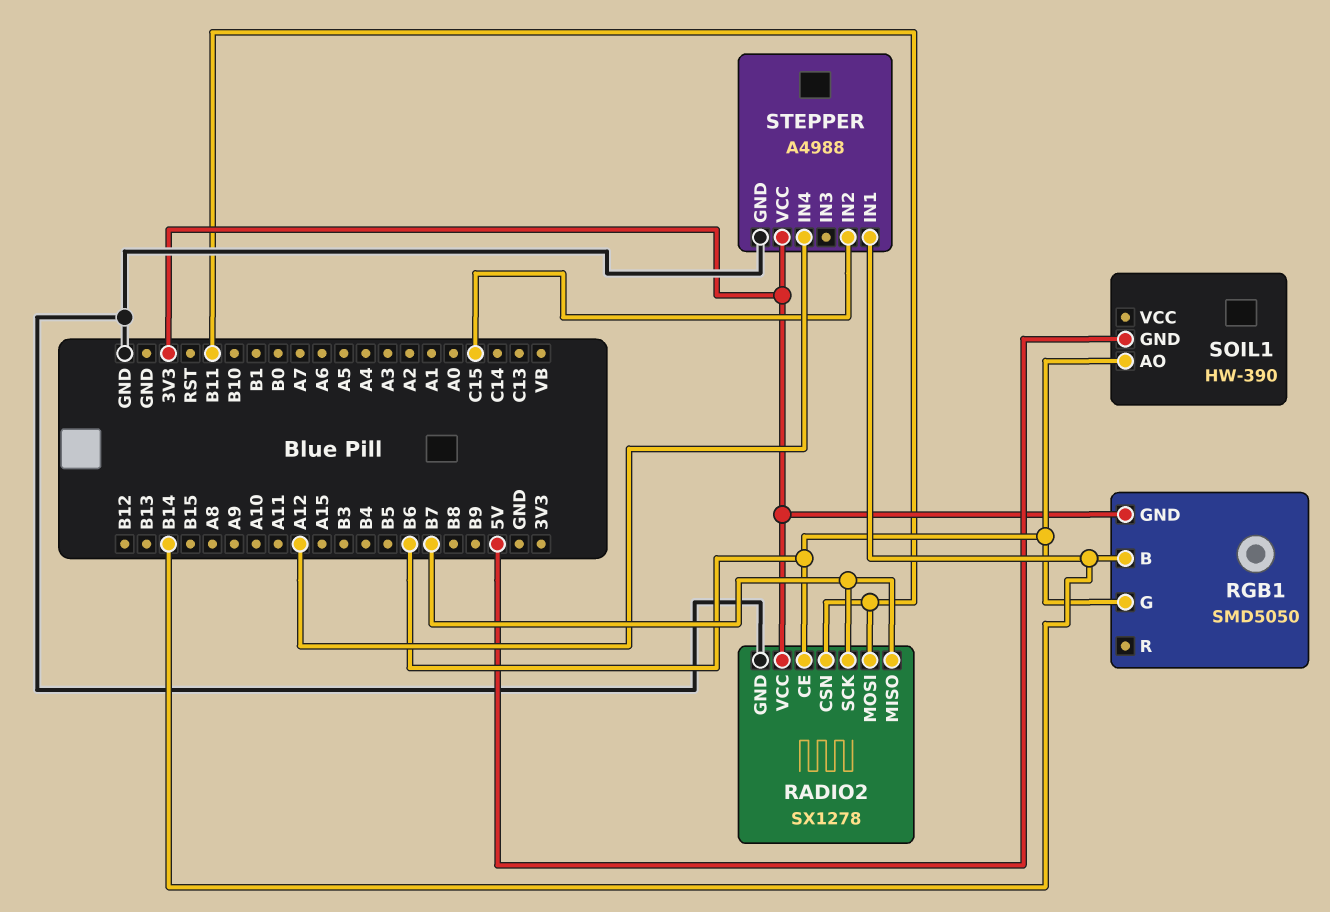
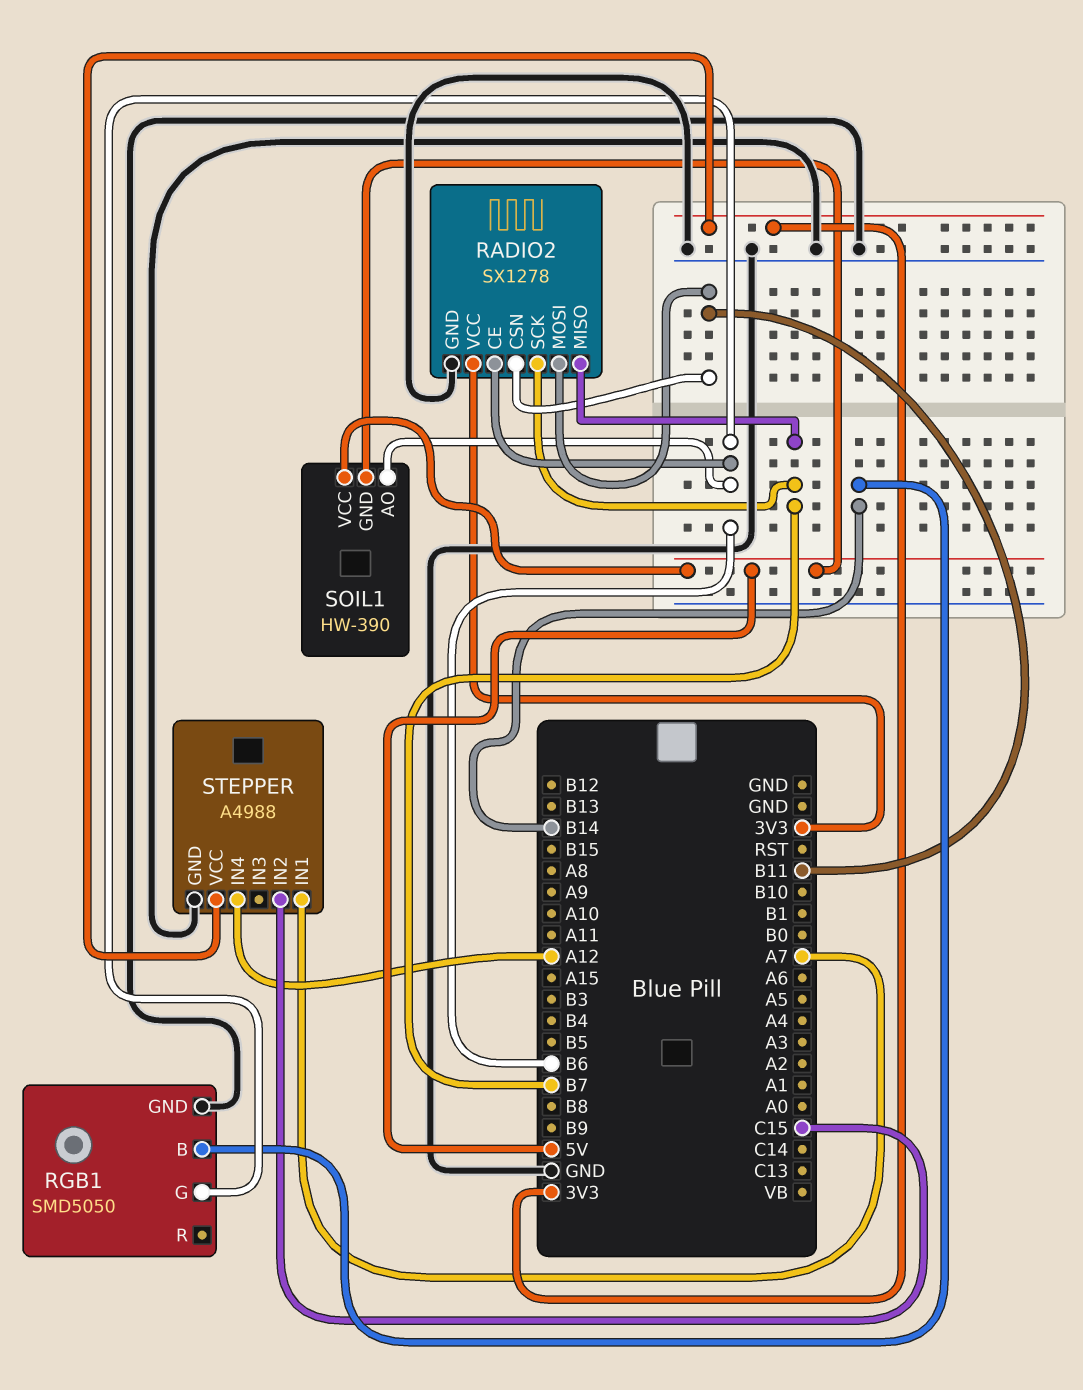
RGB1 pin GND: 3V3 -> GND
SOIL1 pin VCC: none -> 5V
STEPPER pin IN1: B14 -> A7

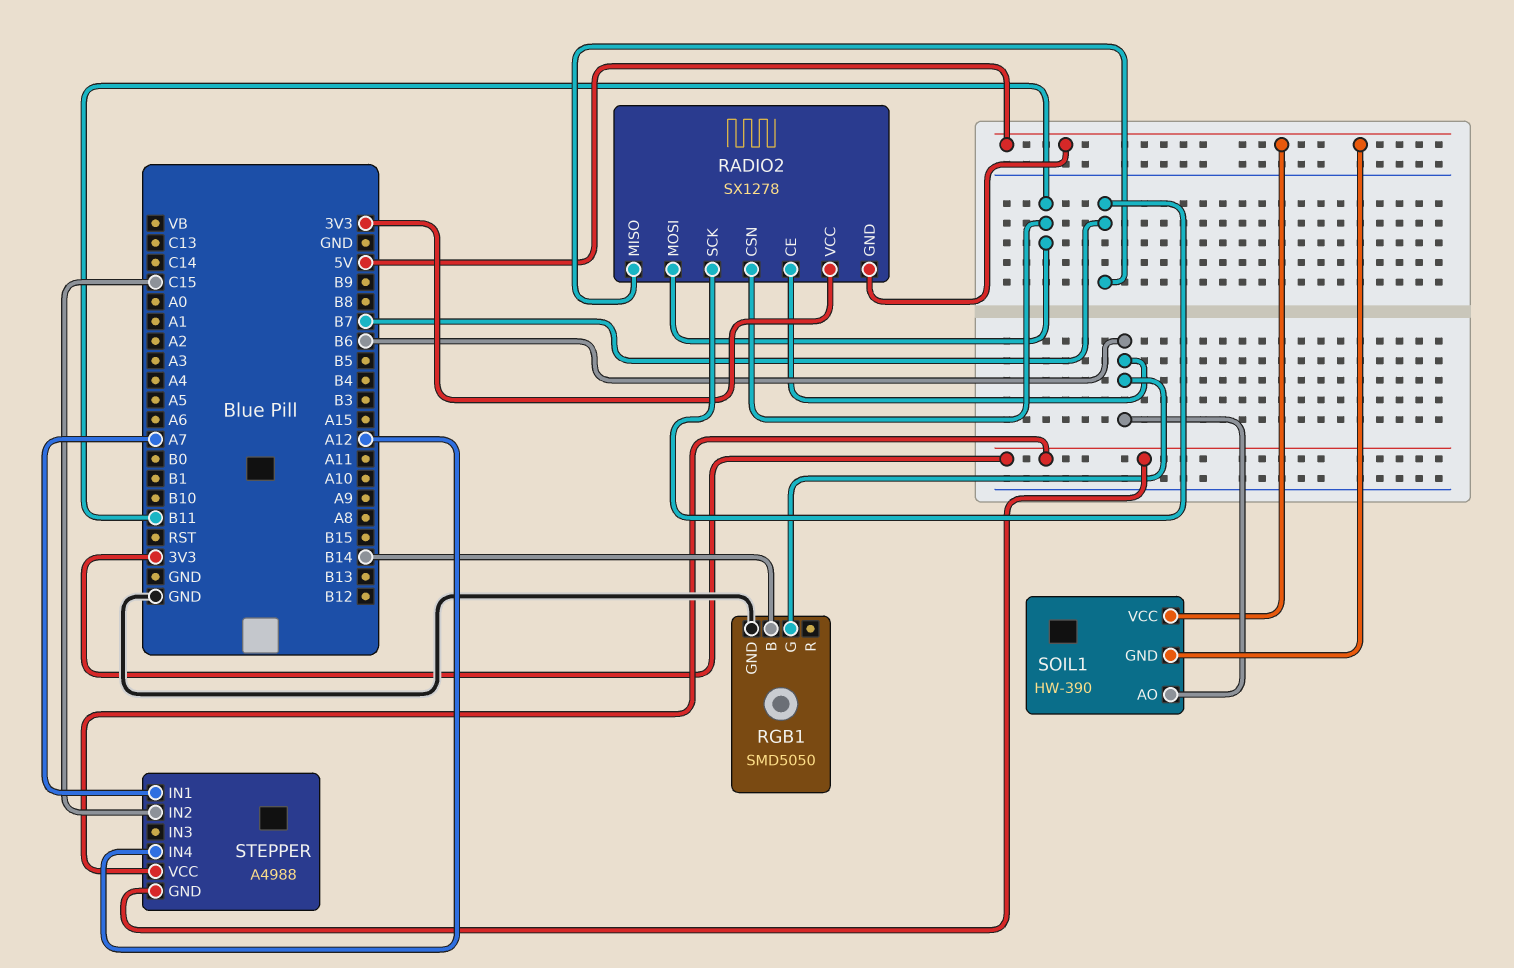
RADIO2 pin GND: GND -> 5V
STEPPER pin GND: GND -> 3V3

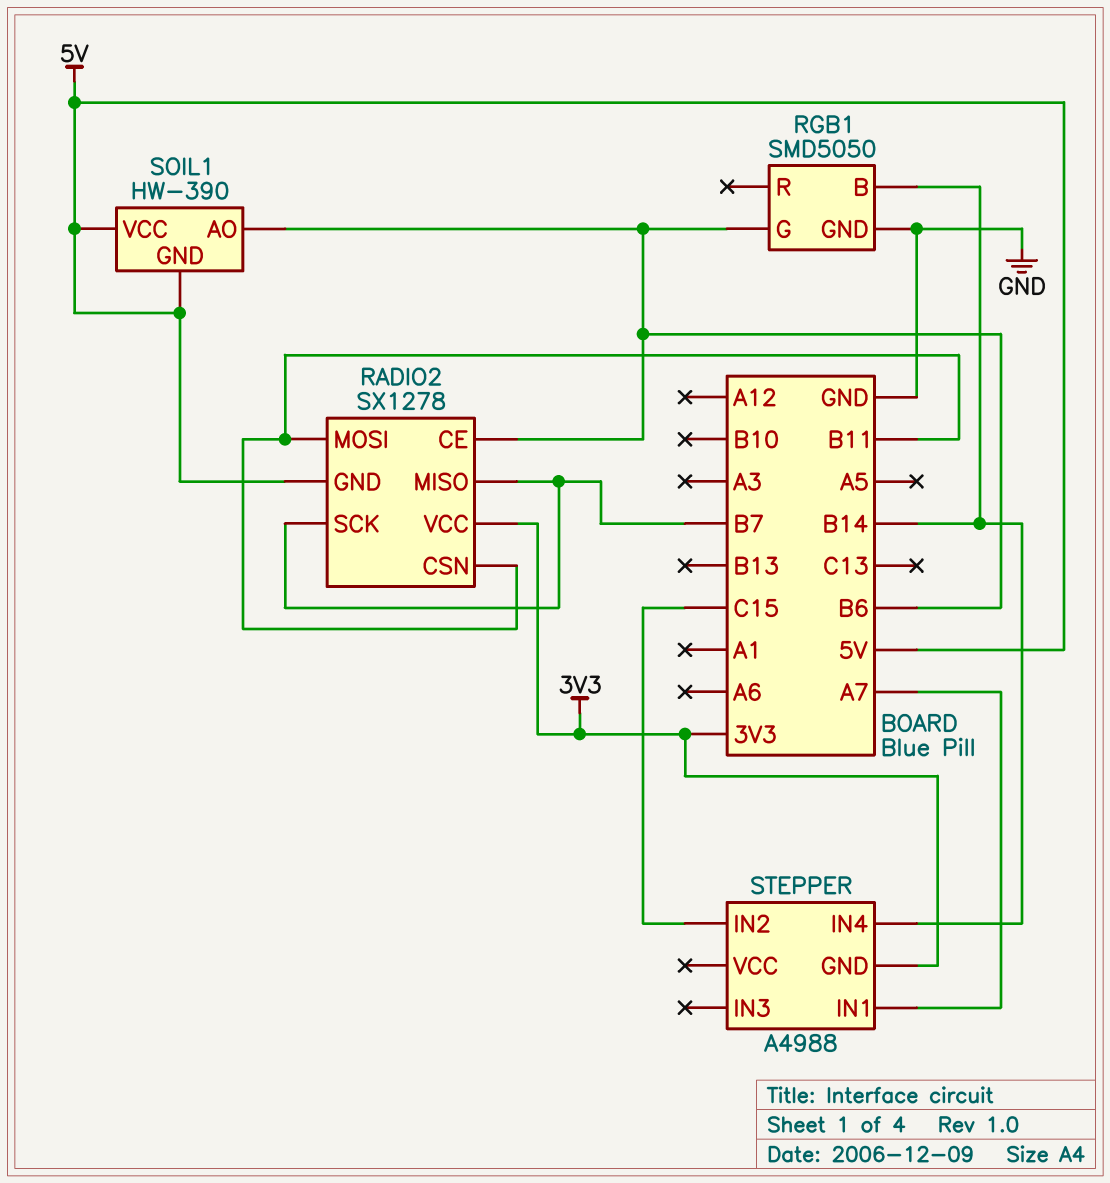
STEPPER pin IN4: A12 -> B14
STEPPER pin VCC: 3V3 -> none

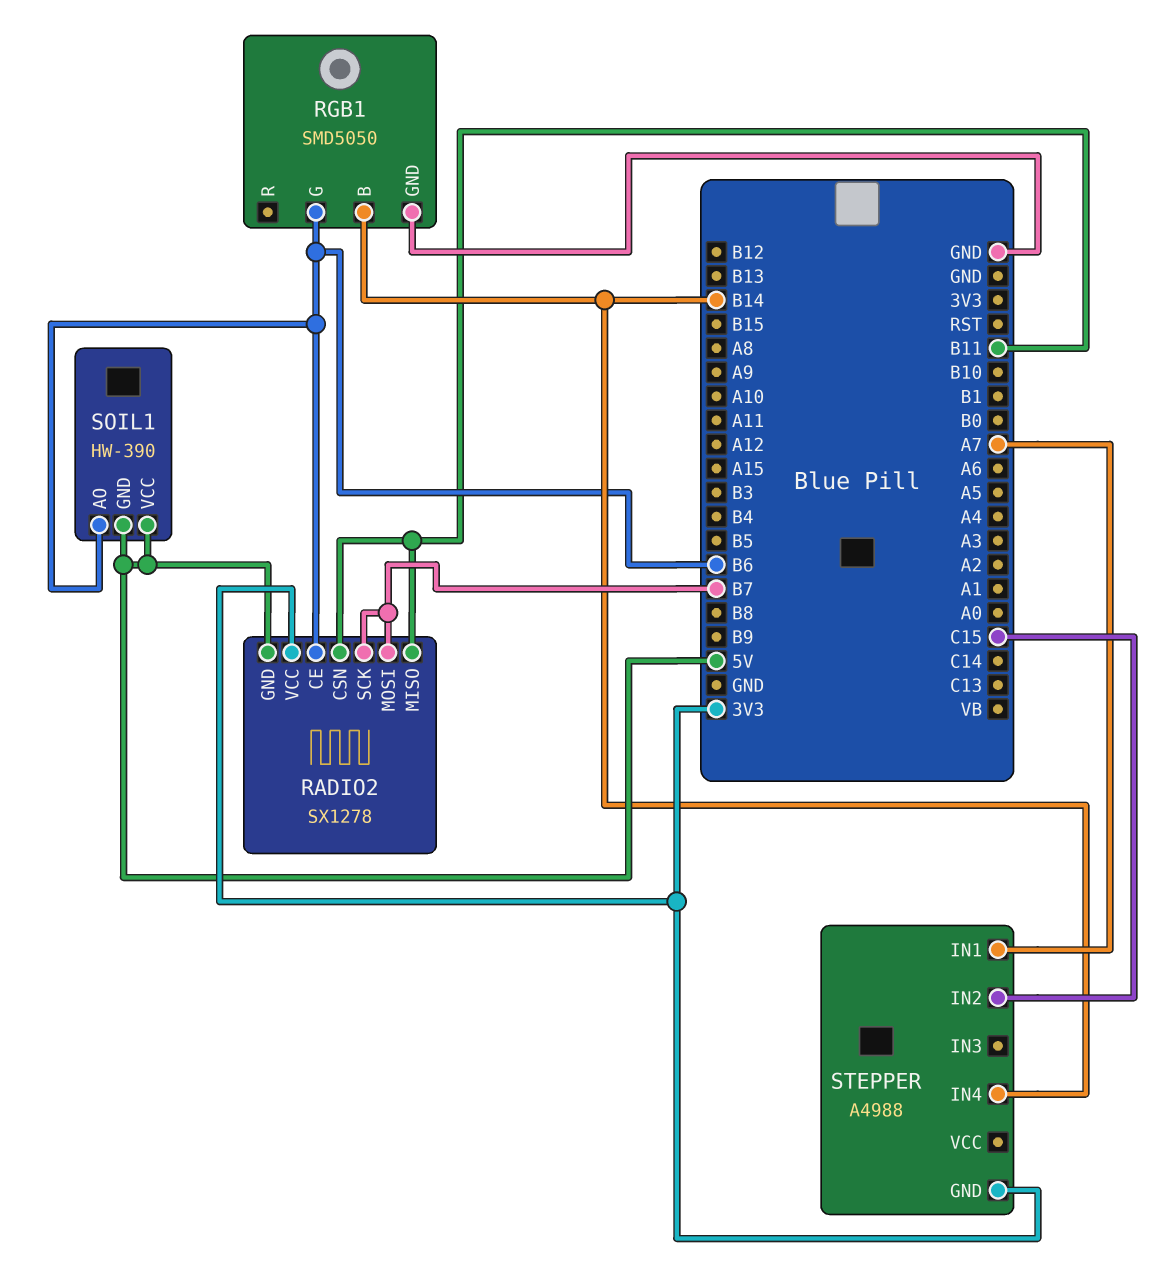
RADIO2 pin MISO: B7 -> B11
RADIO2 pin MOSI: B11 -> B7

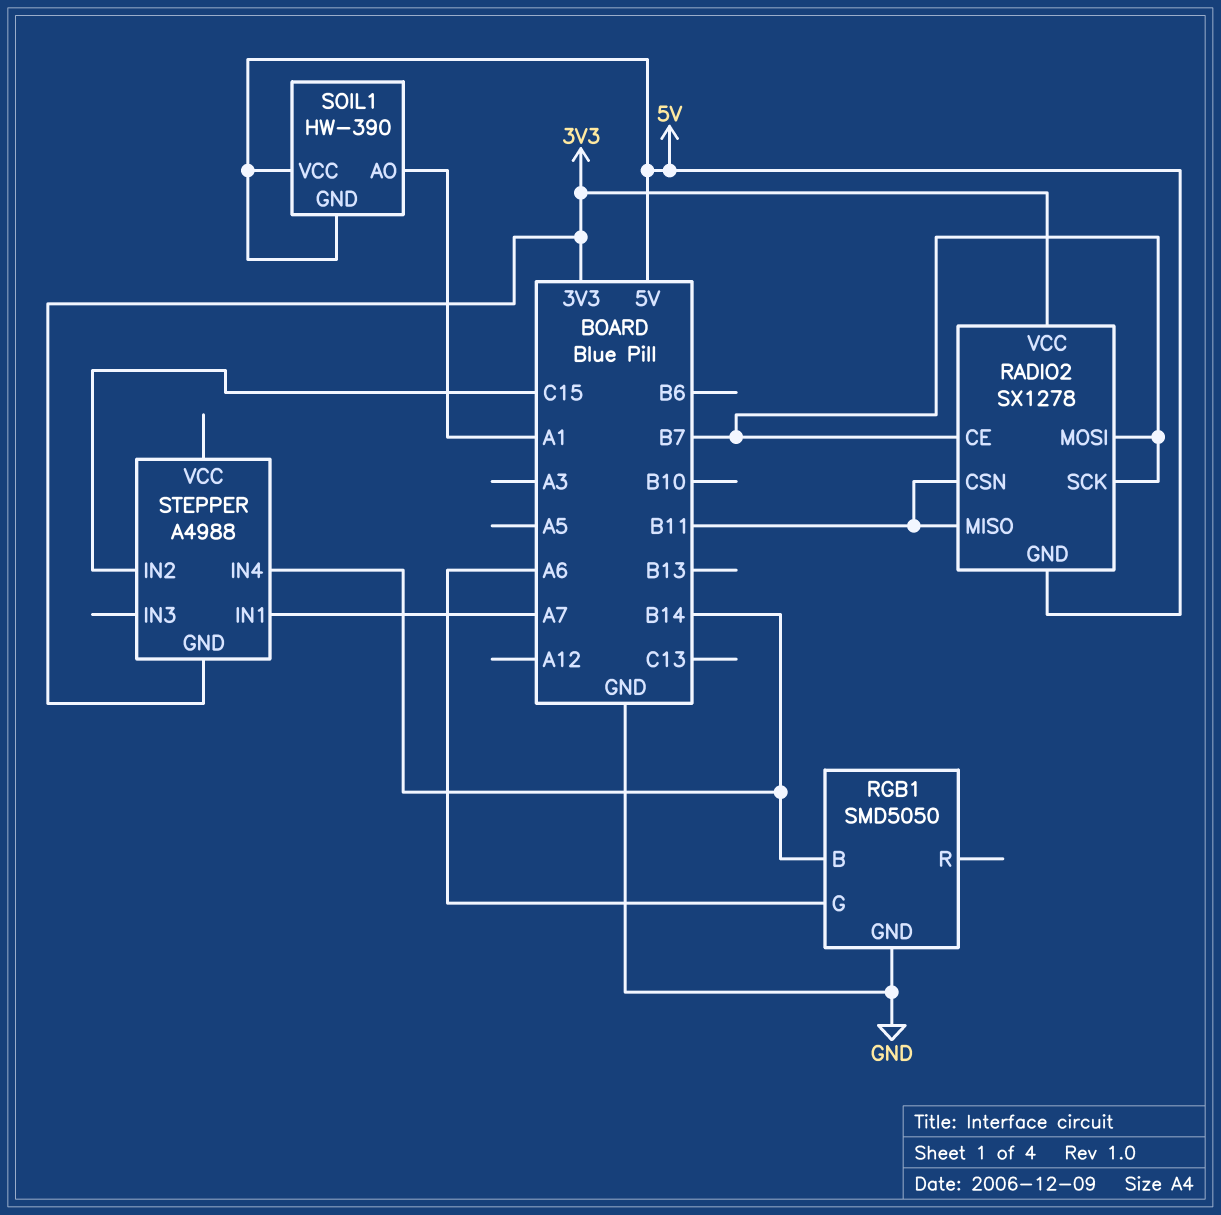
RADIO2 pin CE: B6 -> B7
RGB1 pin G: B6 -> A6
SOIL1 pin AO: B6 -> A1

